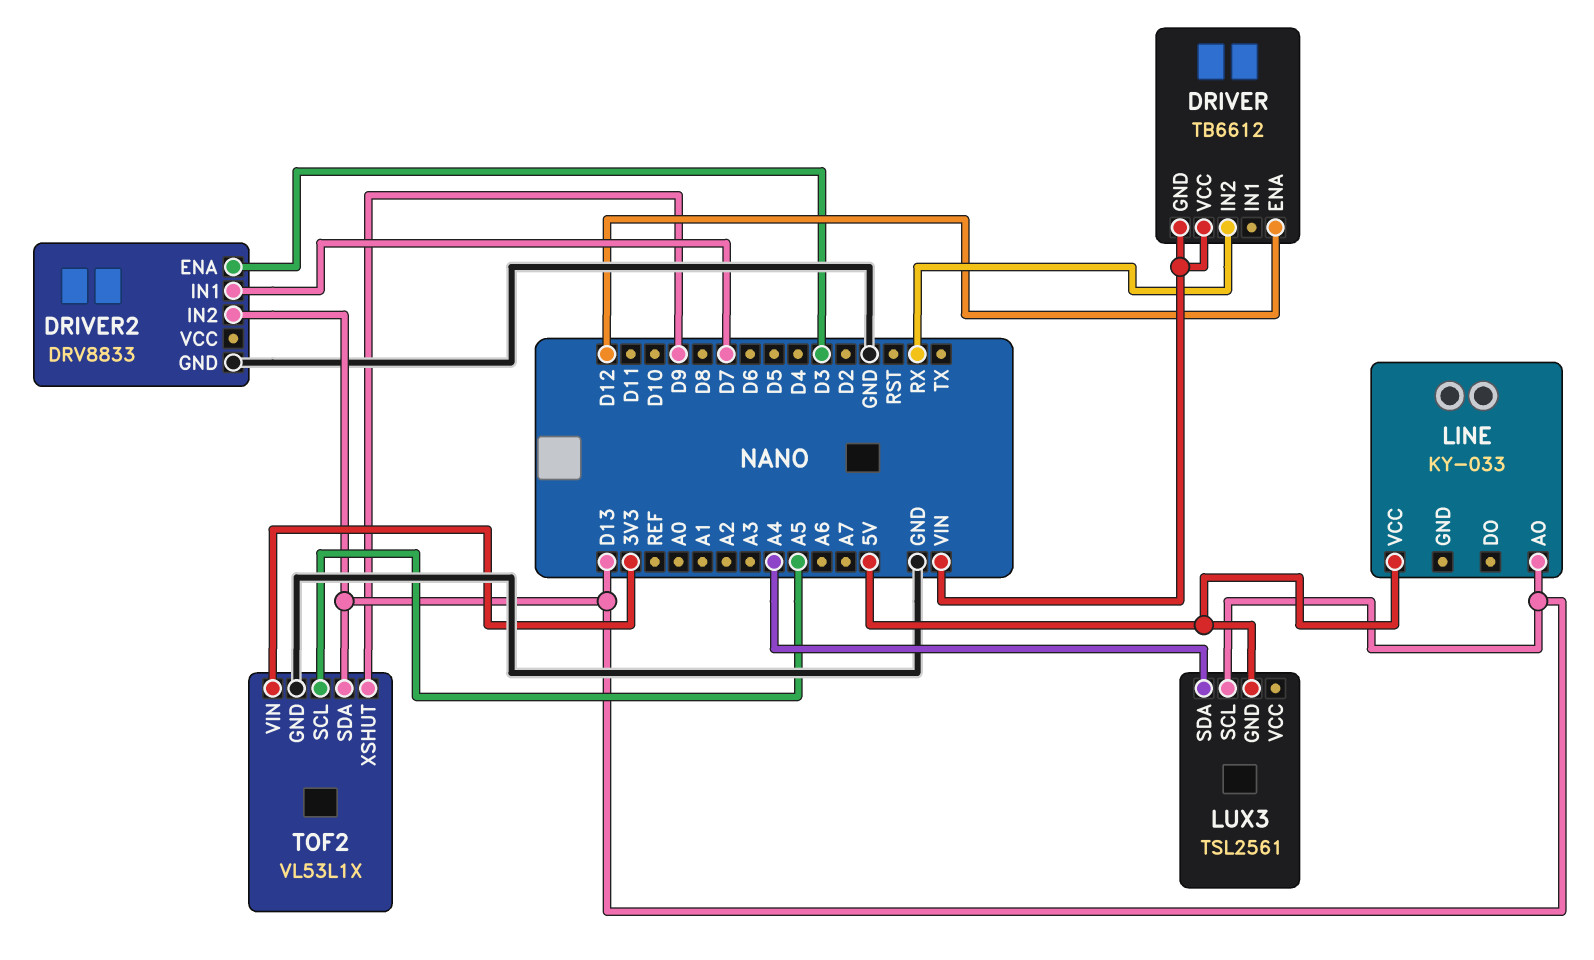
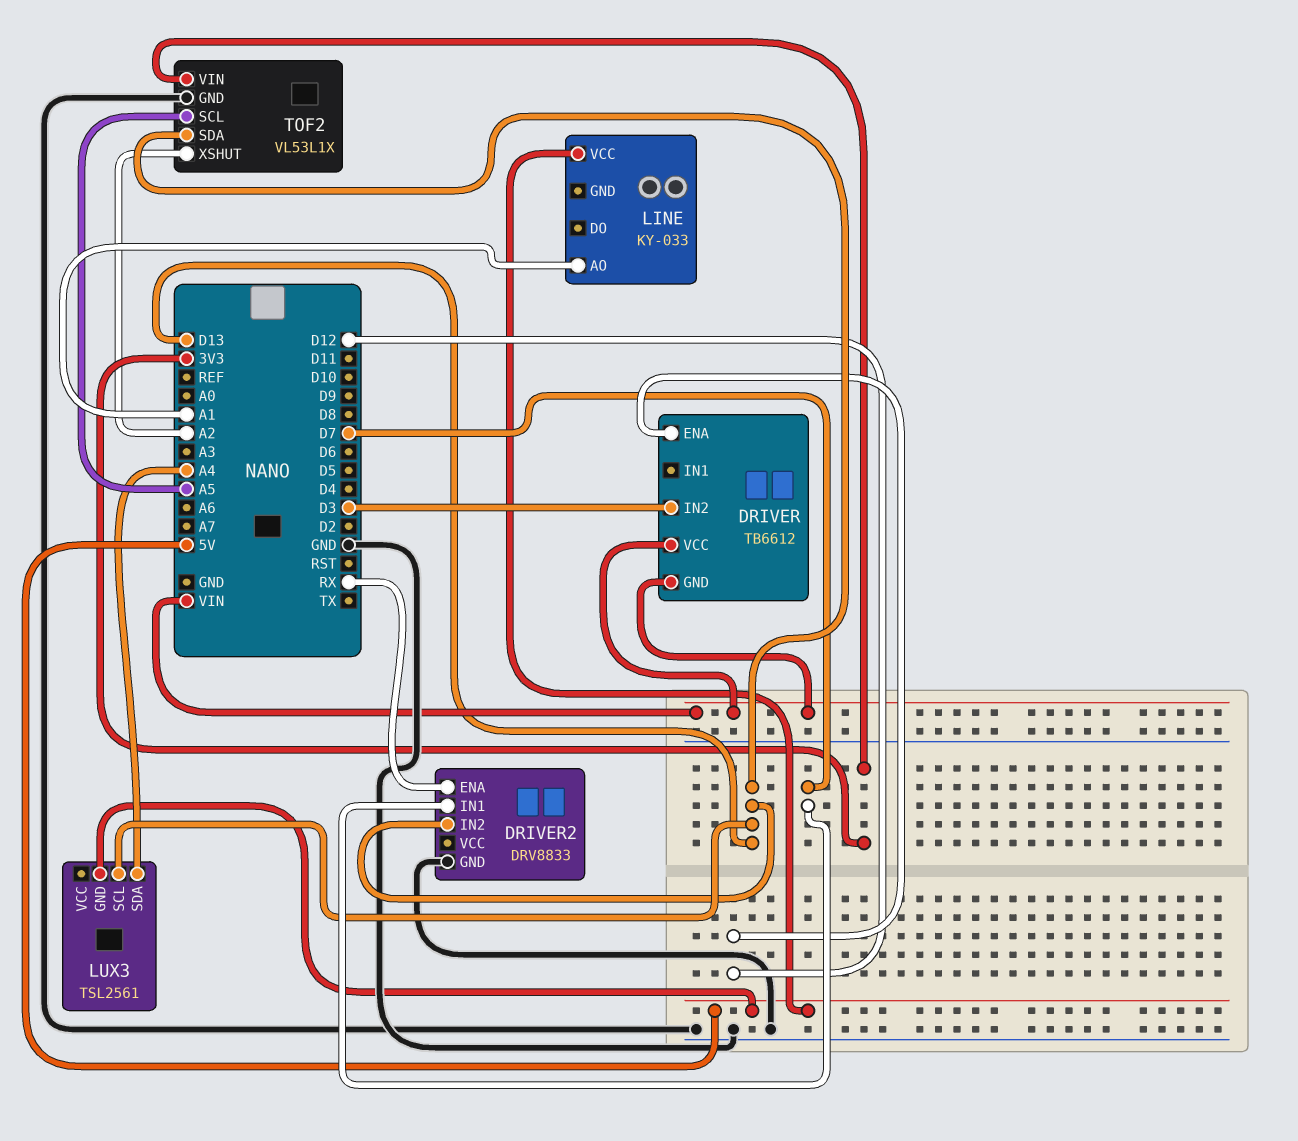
DRIVER pin IN2: RX -> D3
DRIVER2 pin ENA: D3 -> RX
LINE pin AO: D13 -> A1
TOF2 pin XSHUT: D9 -> A2

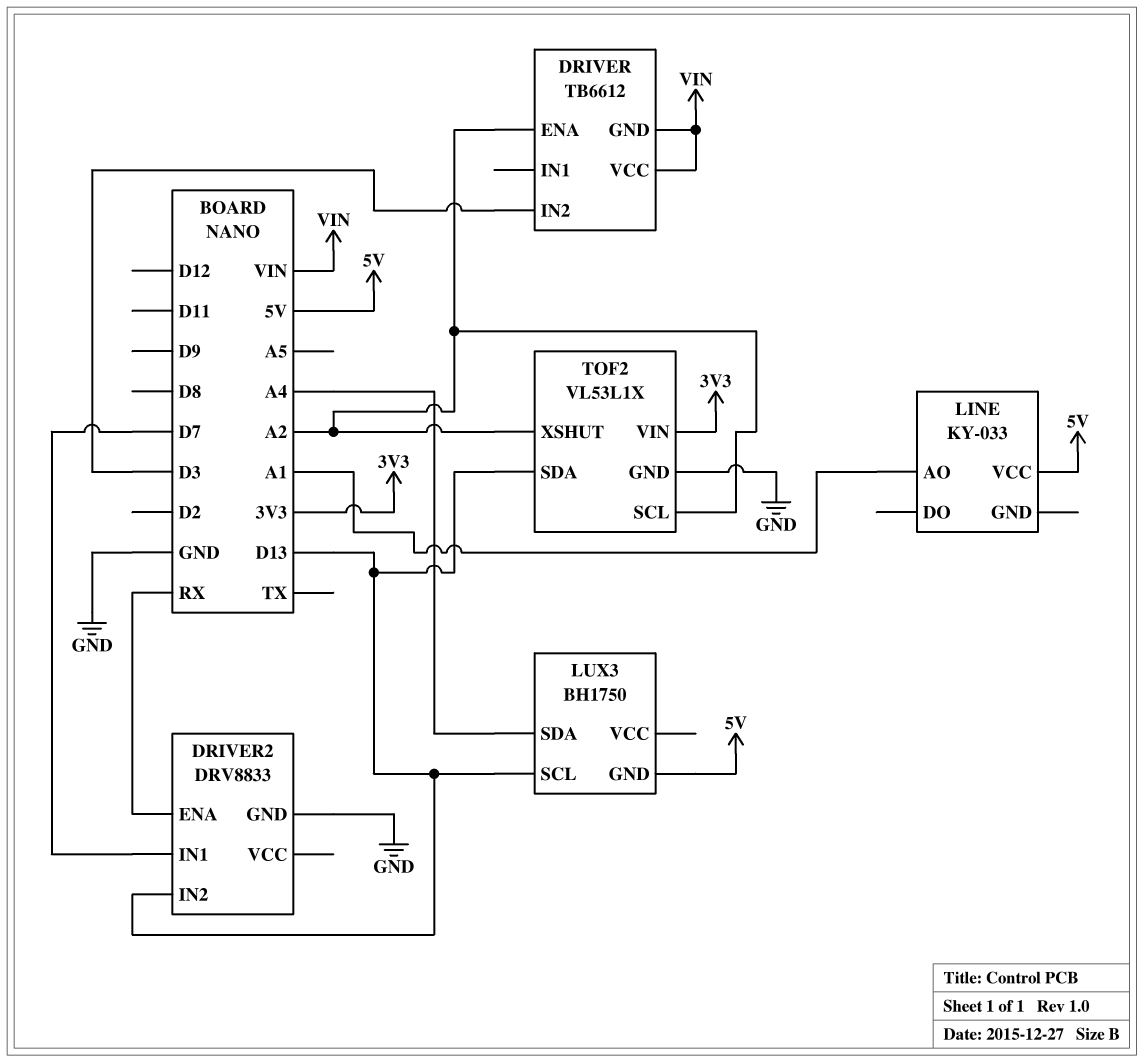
DRIVER pin ENA: D12 -> A2
LUX3: TSL2561 -> BH1750
TOF2 pin SCL: A5 -> A2

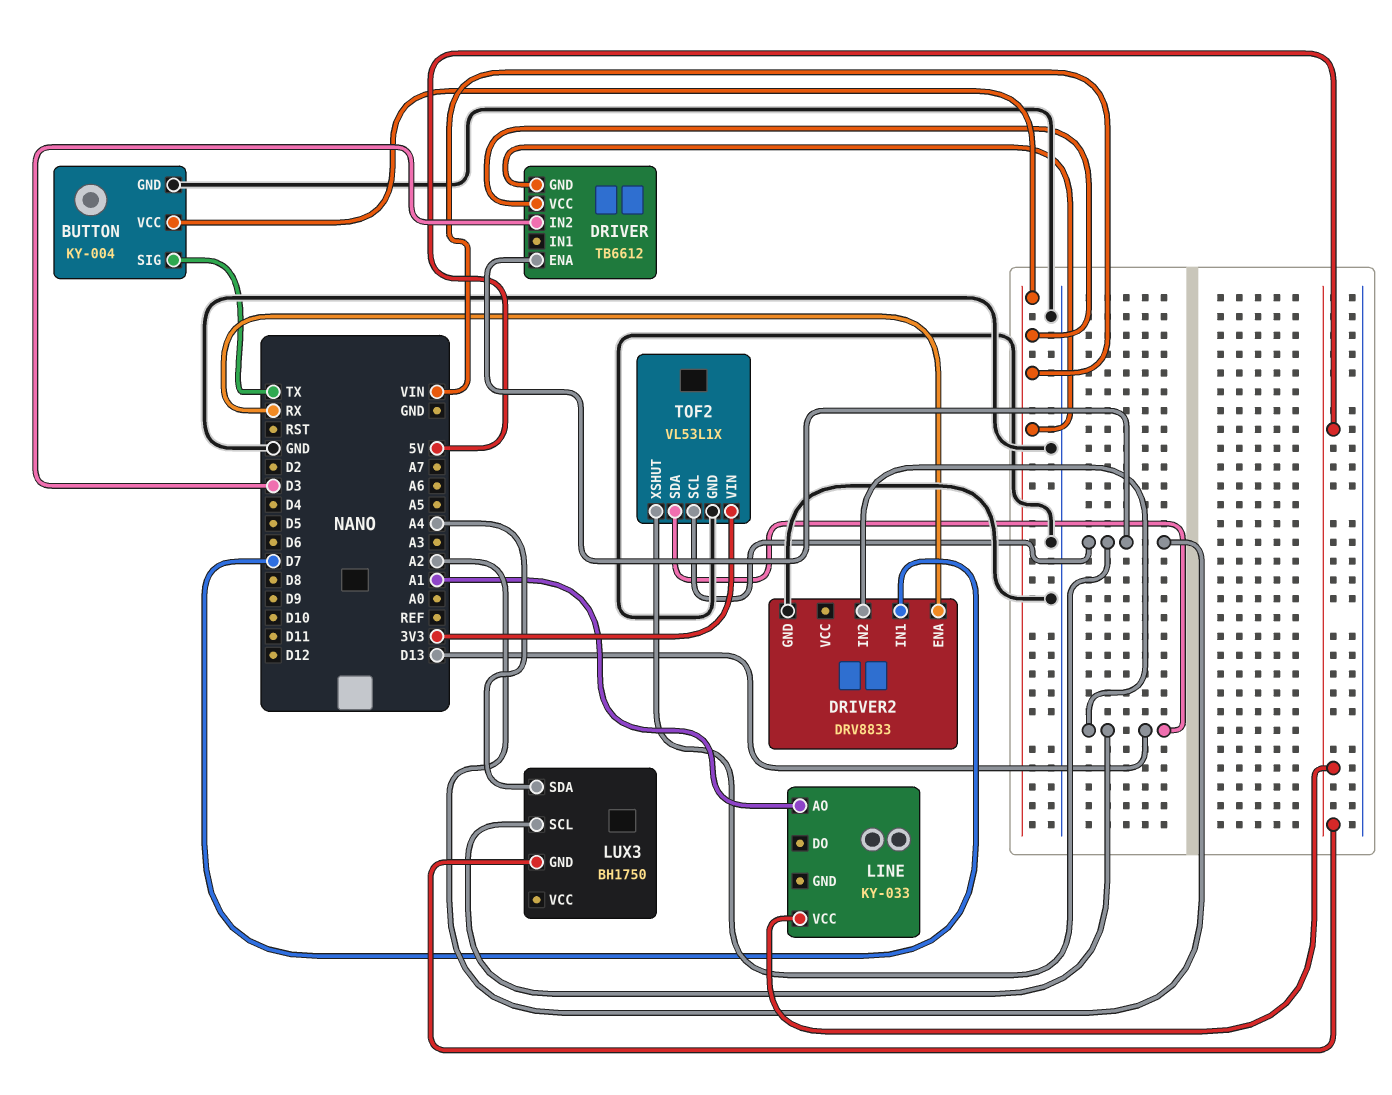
BUTTON: none -> KY-004
BUTTON pin GND: none -> GND
BUTTON pin SIG: none -> TX
BUTTON pin VCC: none -> VIN

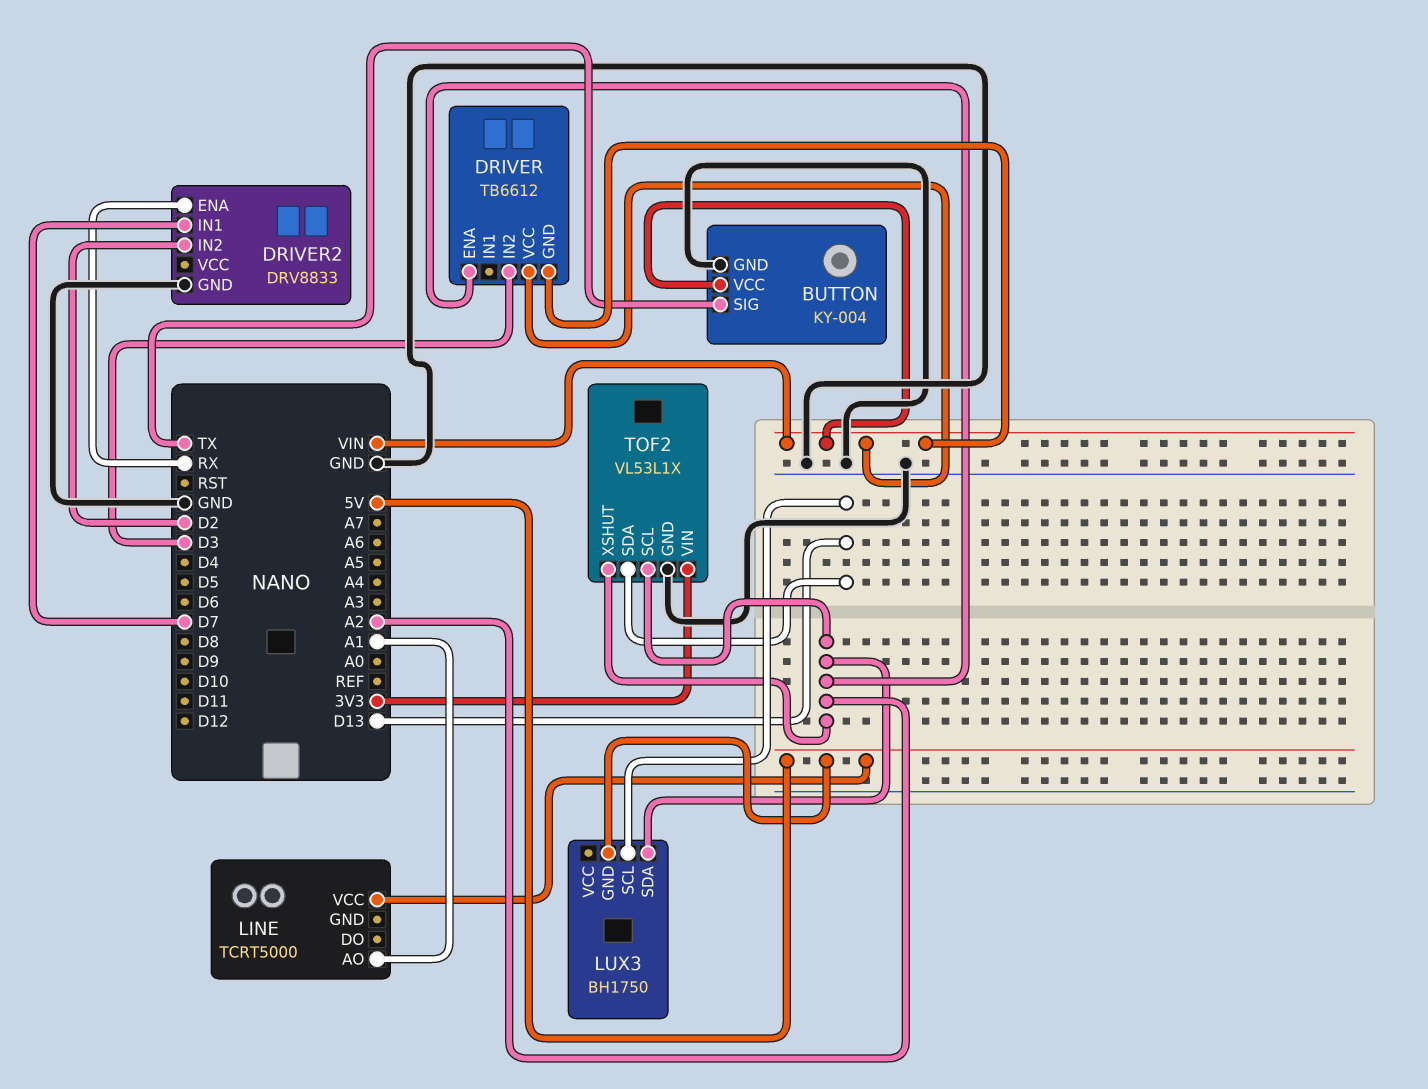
DRIVER2 pin IN2: D13 -> D2
LINE: KY-033 -> TCRT5000
LUX3 pin SDA: A4 -> A2

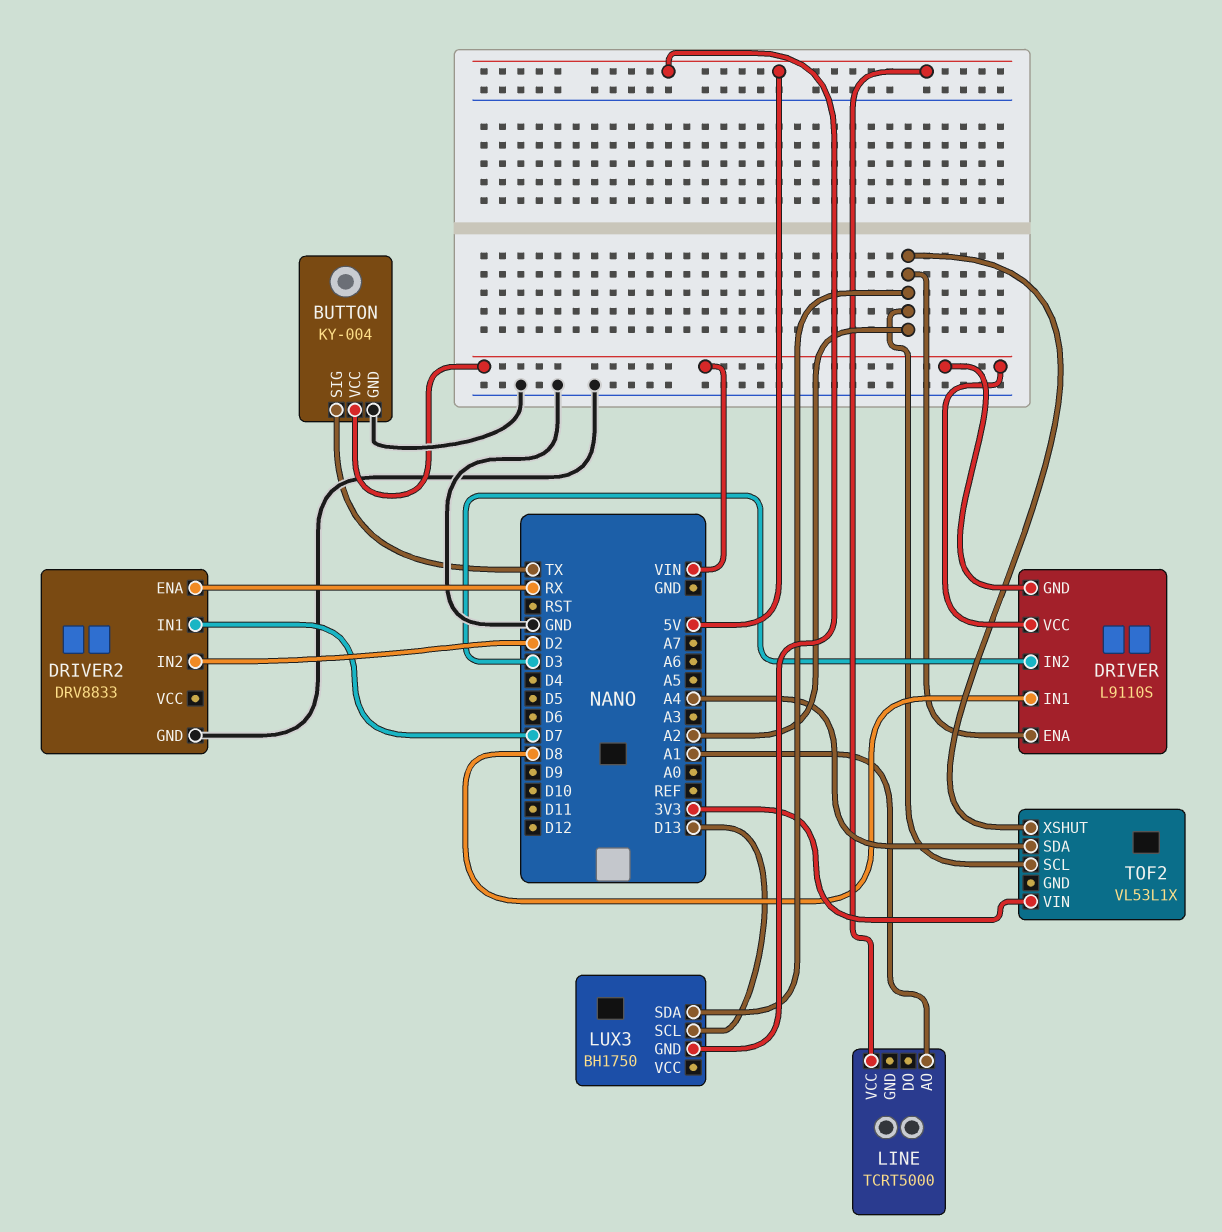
DRIVER: TB6612 -> L9110S
DRIVER pin IN1: none -> D8
TOF2 pin GND: GND -> none
TOF2 pin SDA: D13 -> A4

